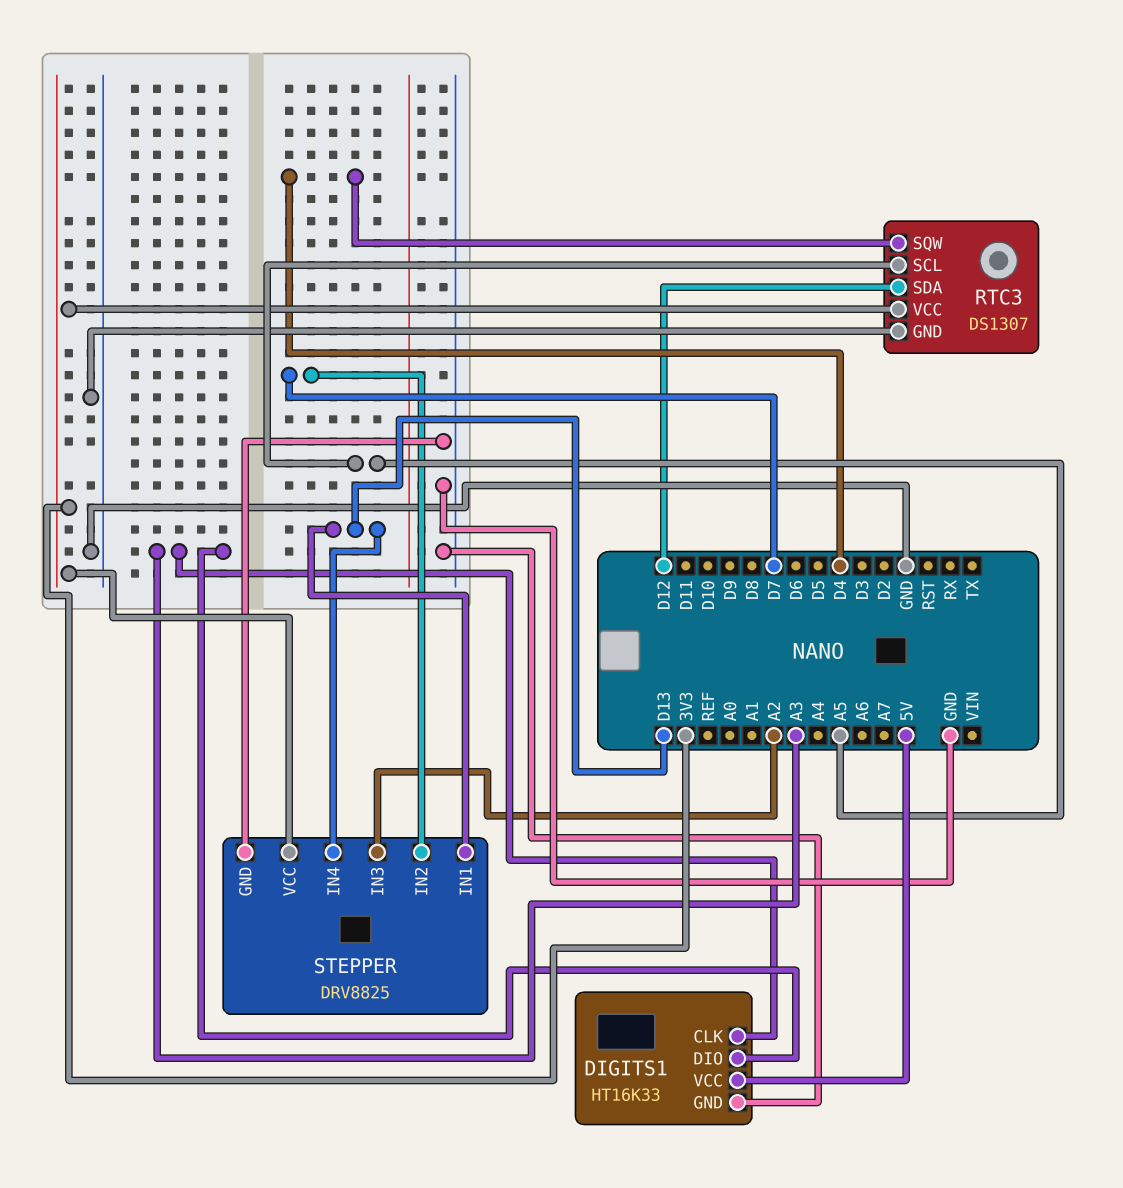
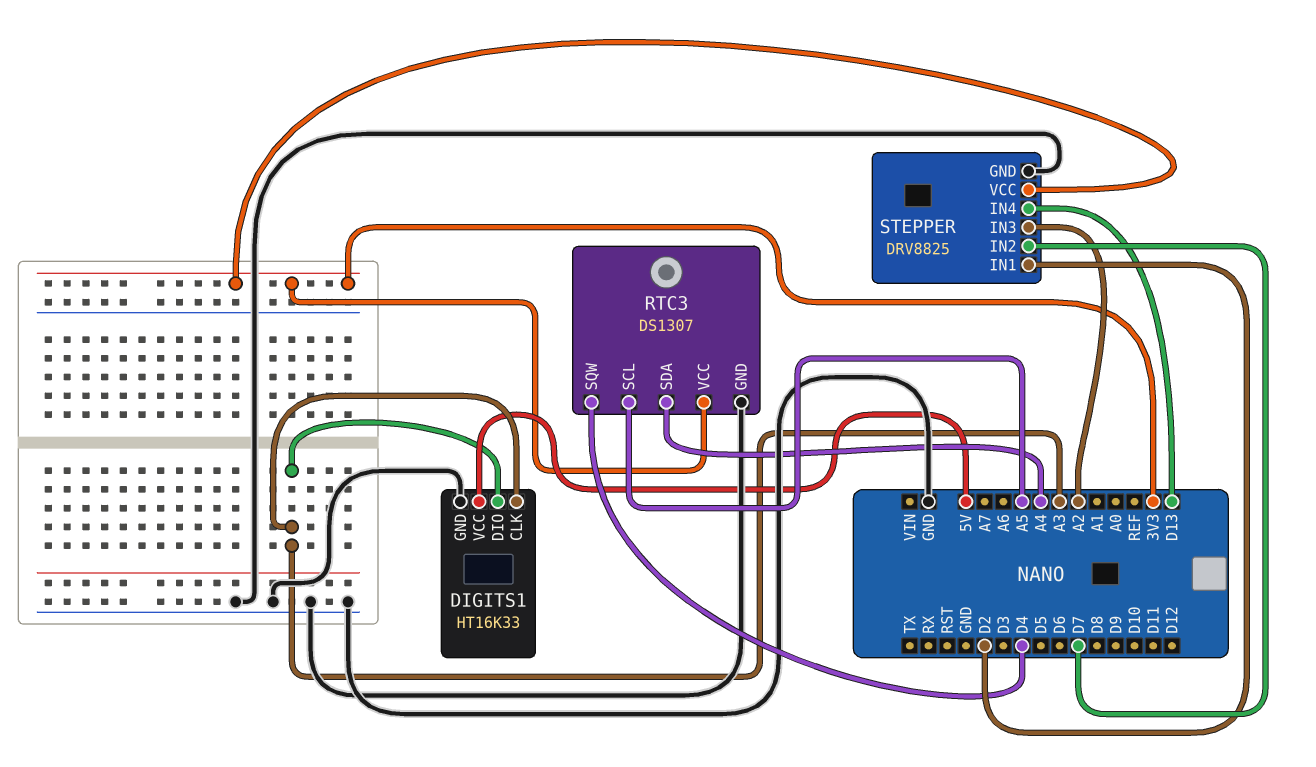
RTC3 pin SDA: D12 -> A4
STEPPER pin IN1: D13 -> D2

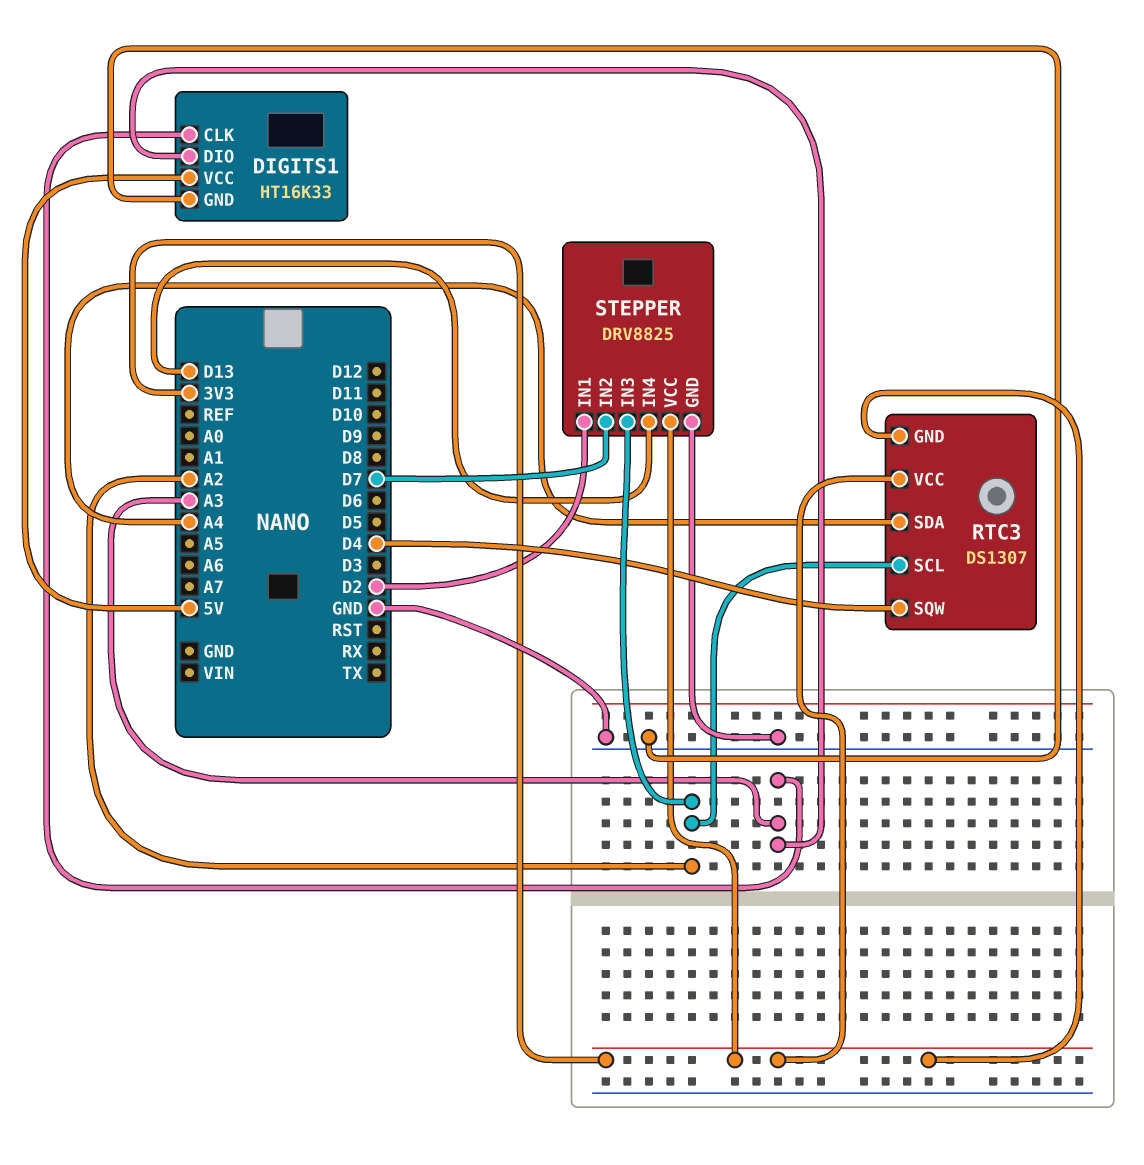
RTC3 pin GND: GND -> 3V3
RTC3 pin SCL: A5 -> A2

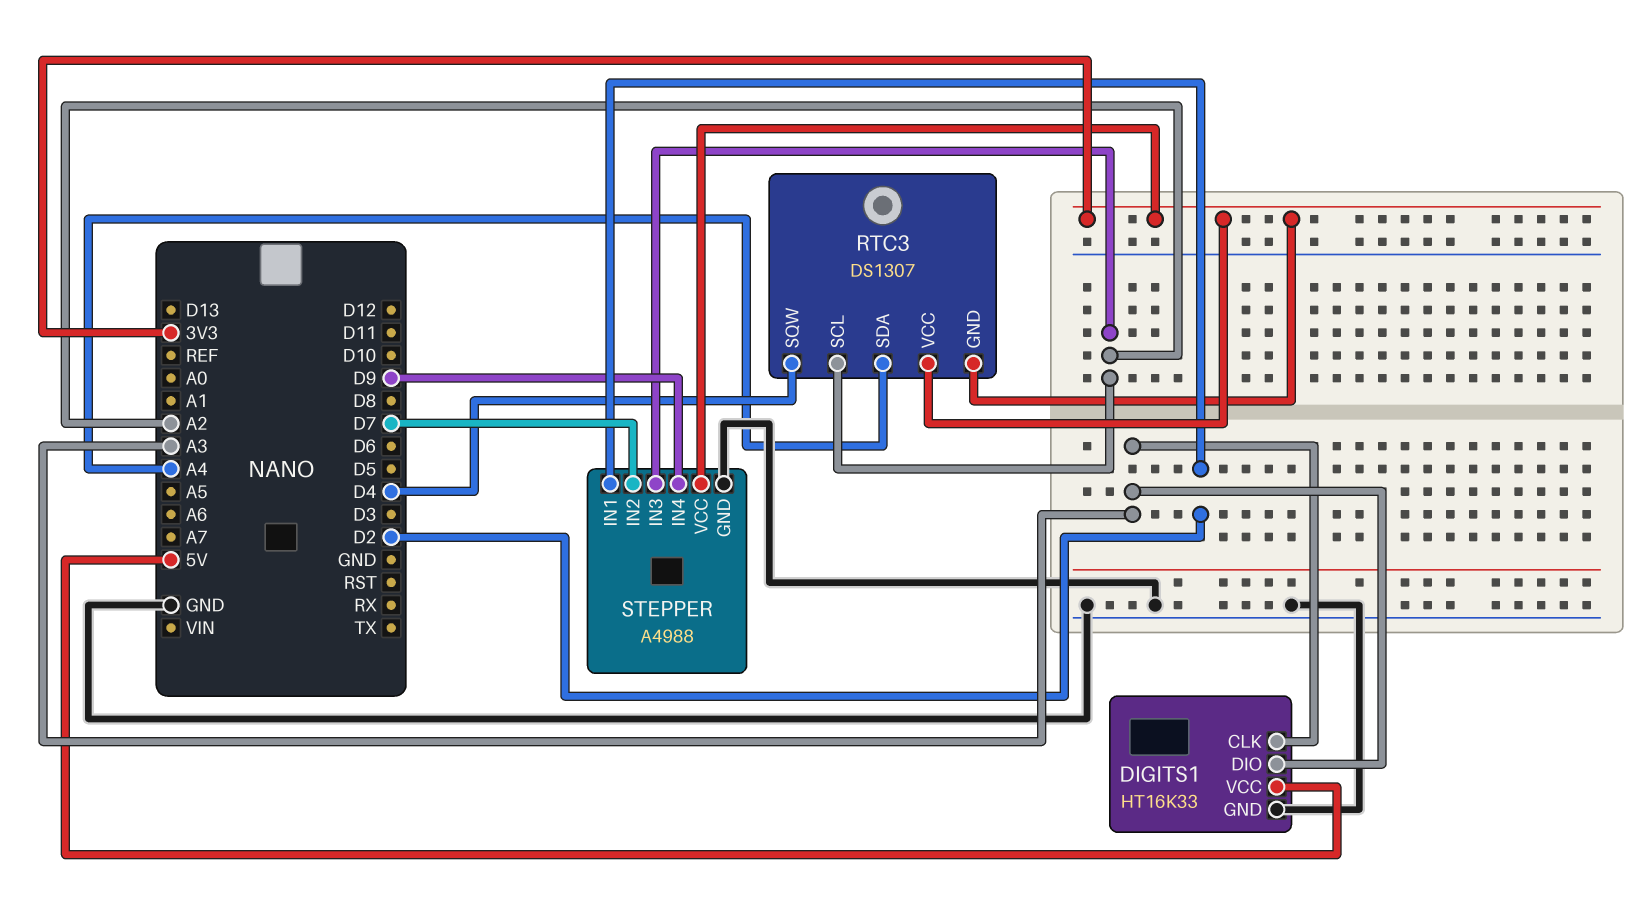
STEPPER: DRV8825 -> A4988
STEPPER pin IN4: D13 -> D9

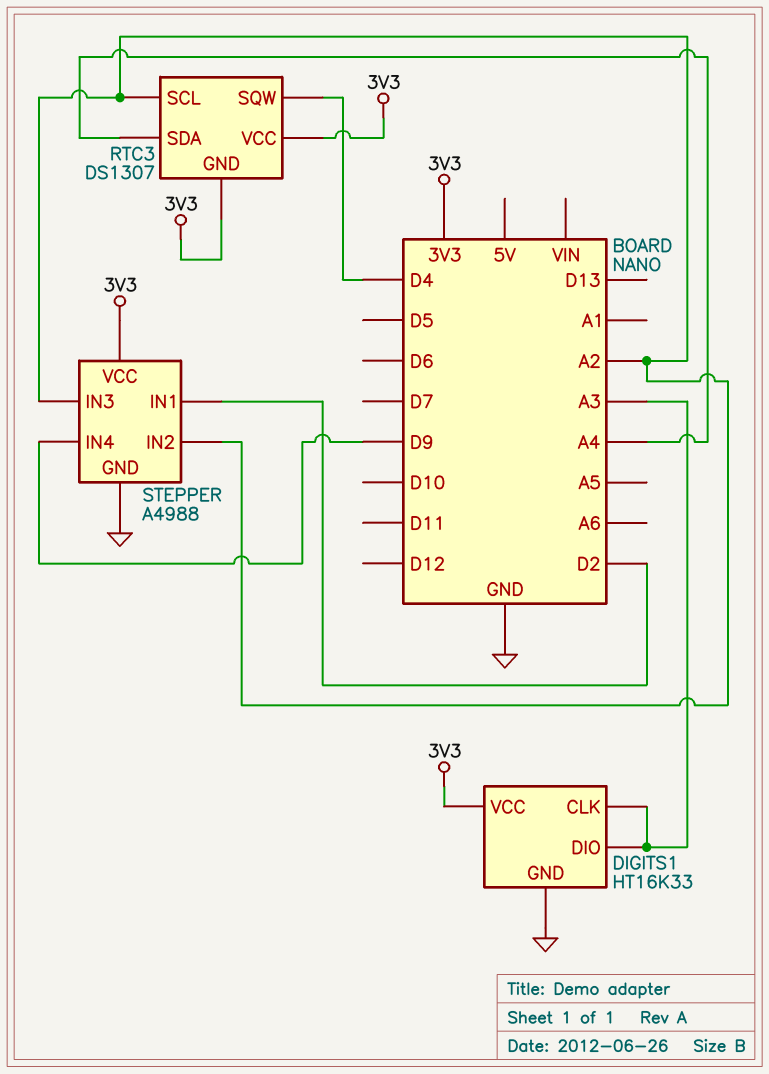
DIGITS1 pin VCC: 5V -> 3V3
STEPPER pin IN2: D7 -> A2

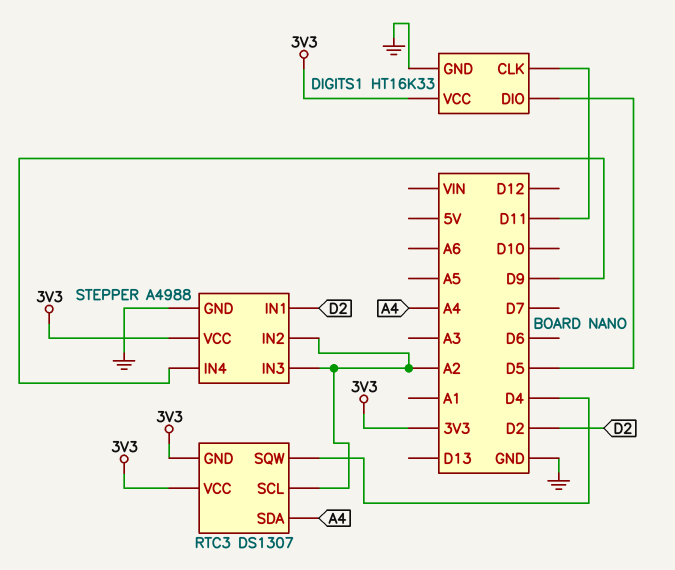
DIGITS1 pin CLK: A3 -> D11
DIGITS1 pin DIO: A3 -> D5

